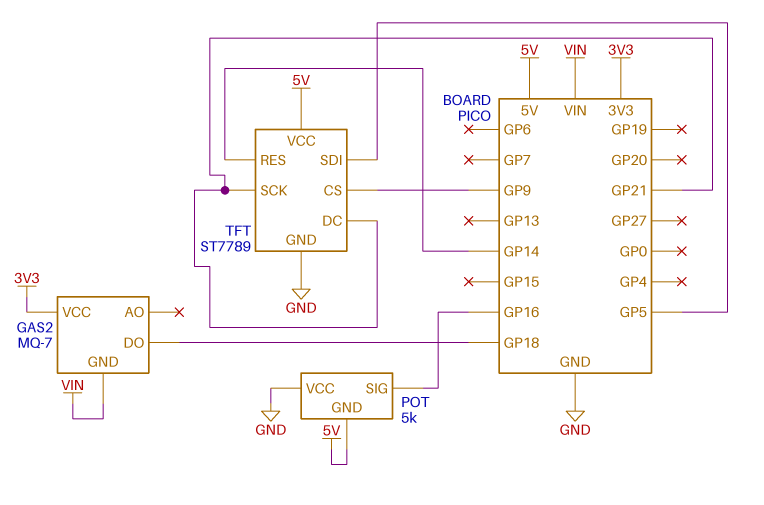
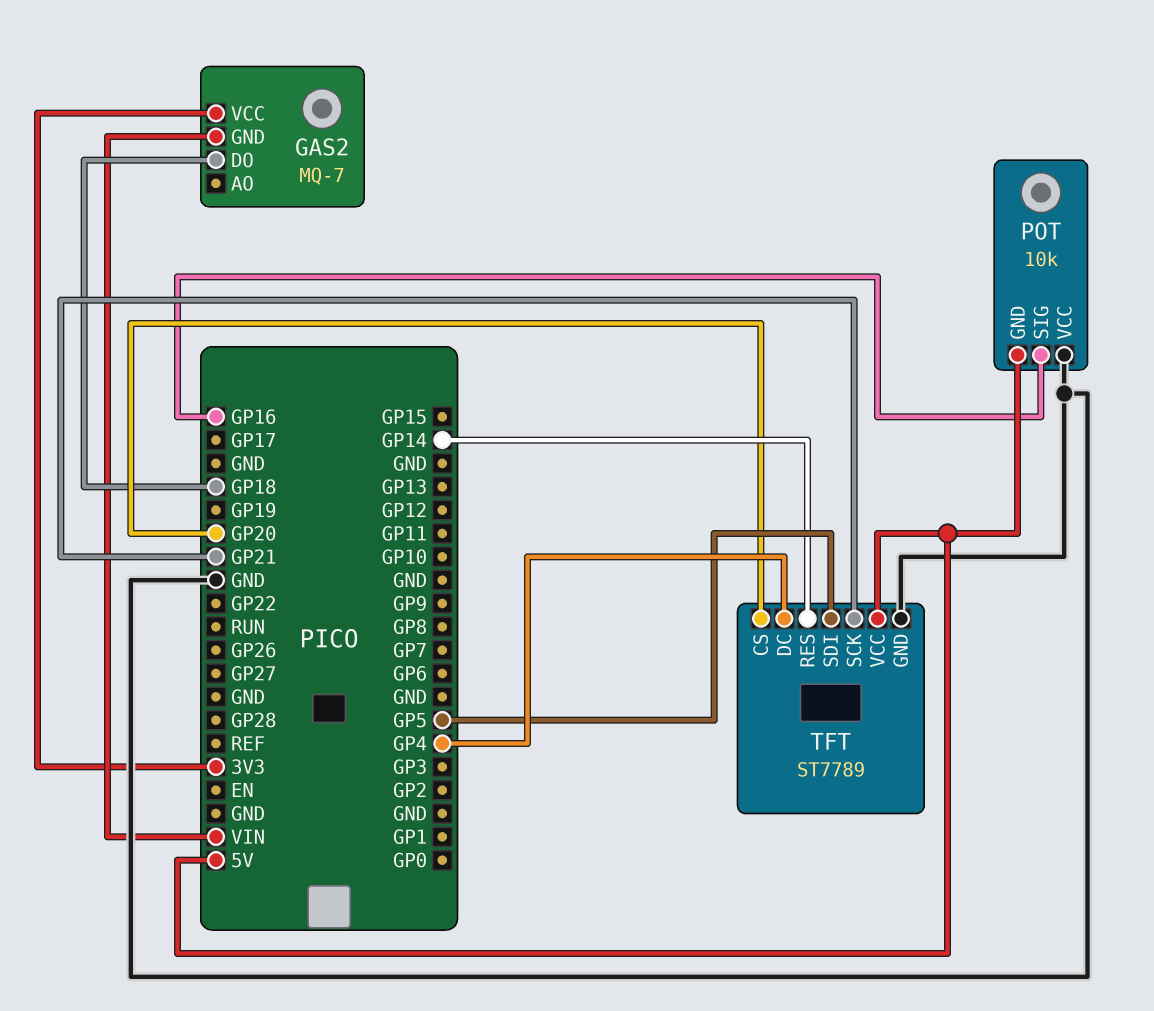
POT: 5k -> 10k
TFT pin CS: GP9 -> GP20
TFT pin DC: GP21 -> GP4

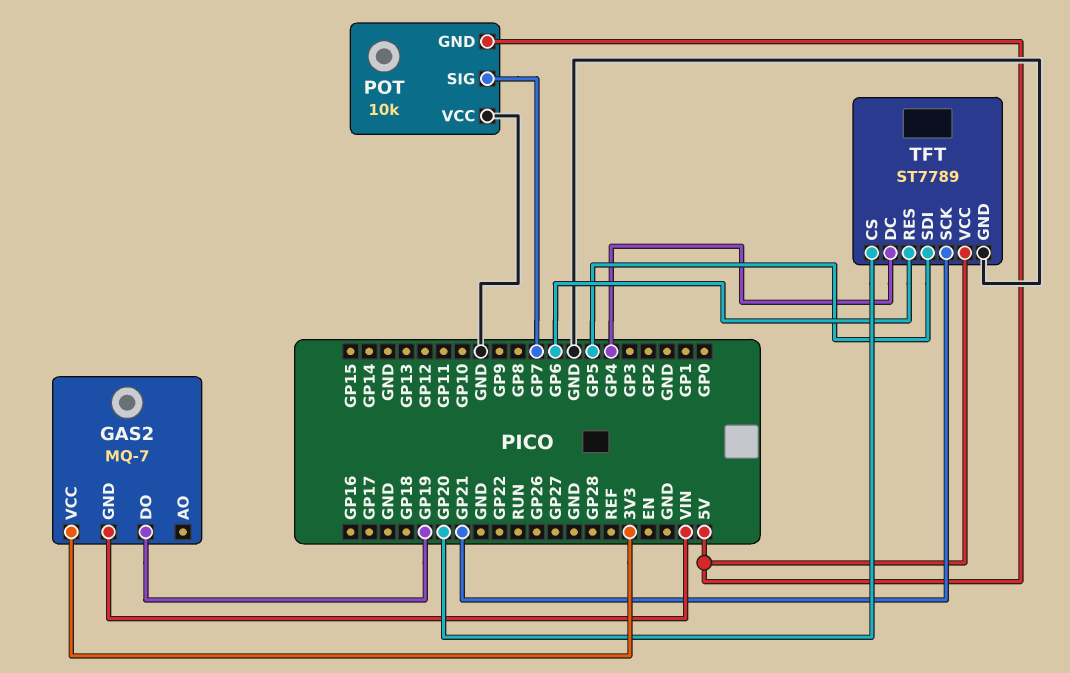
GAS2 pin DO: GP18 -> GP19
POT pin SIG: GP16 -> GP7
TFT pin RES: GP14 -> GP6

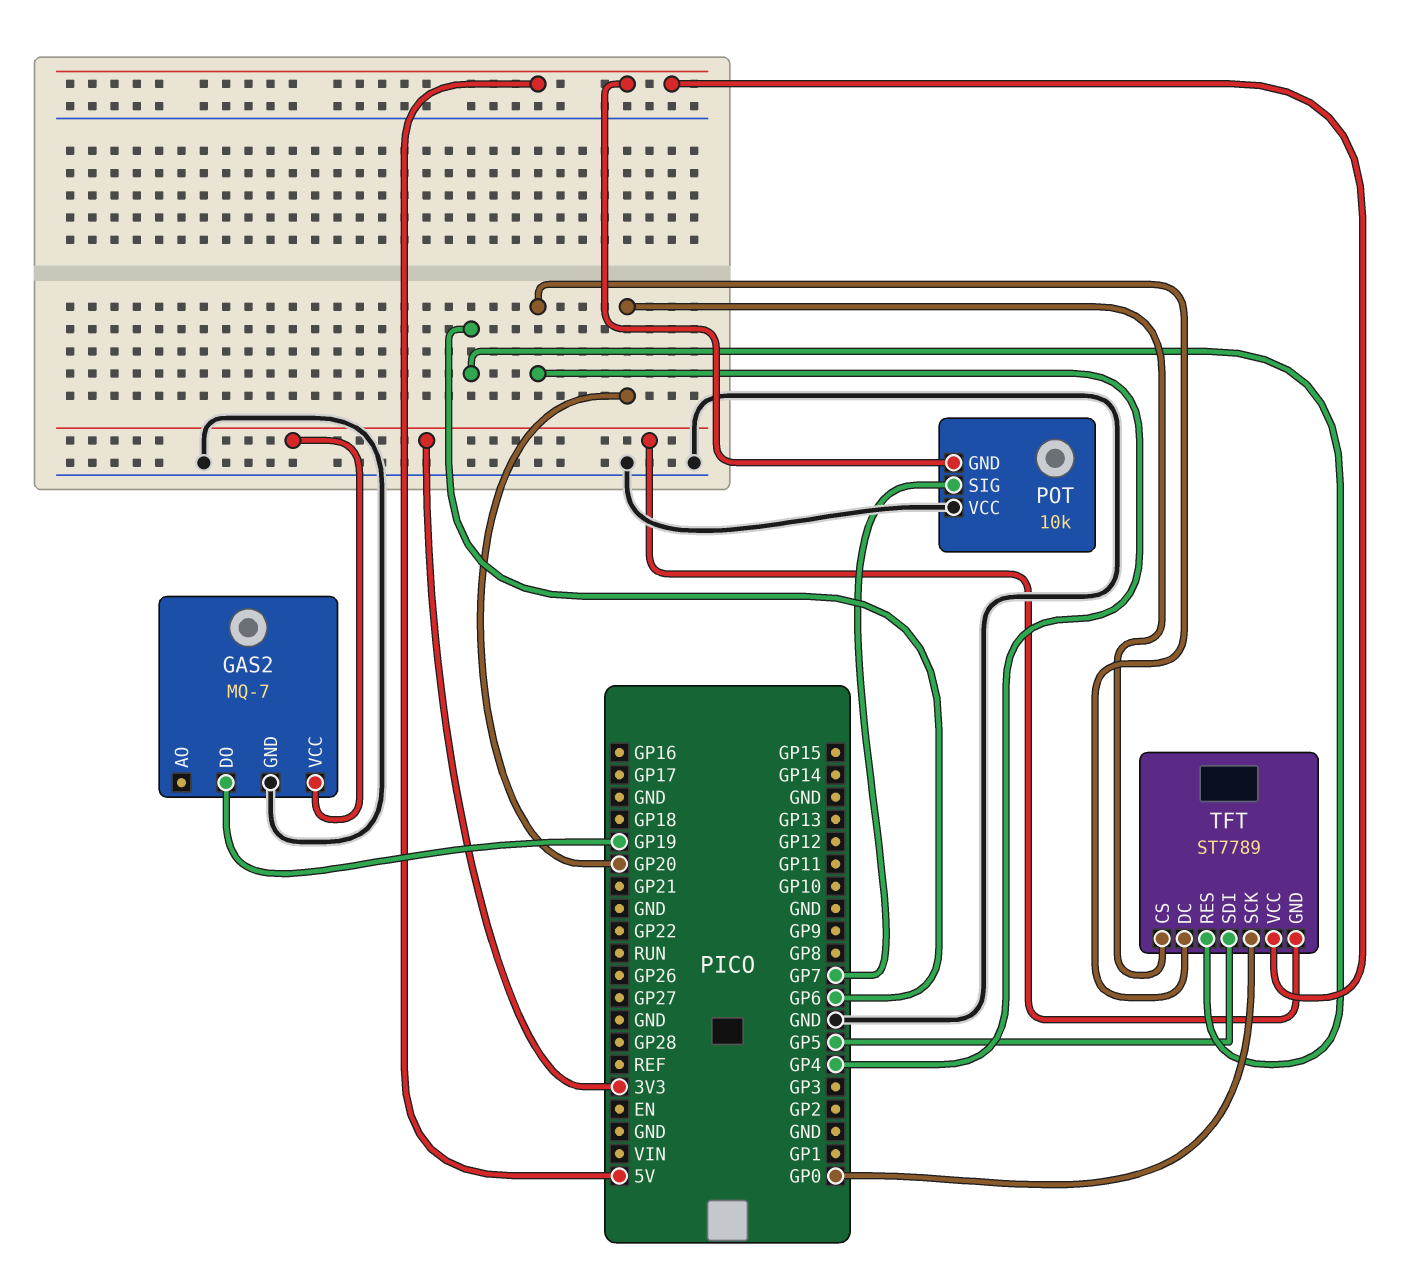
GAS2 pin GND: VIN -> GND
TFT pin GND: GND -> 3V3
TFT pin SCK: GP21 -> GP0

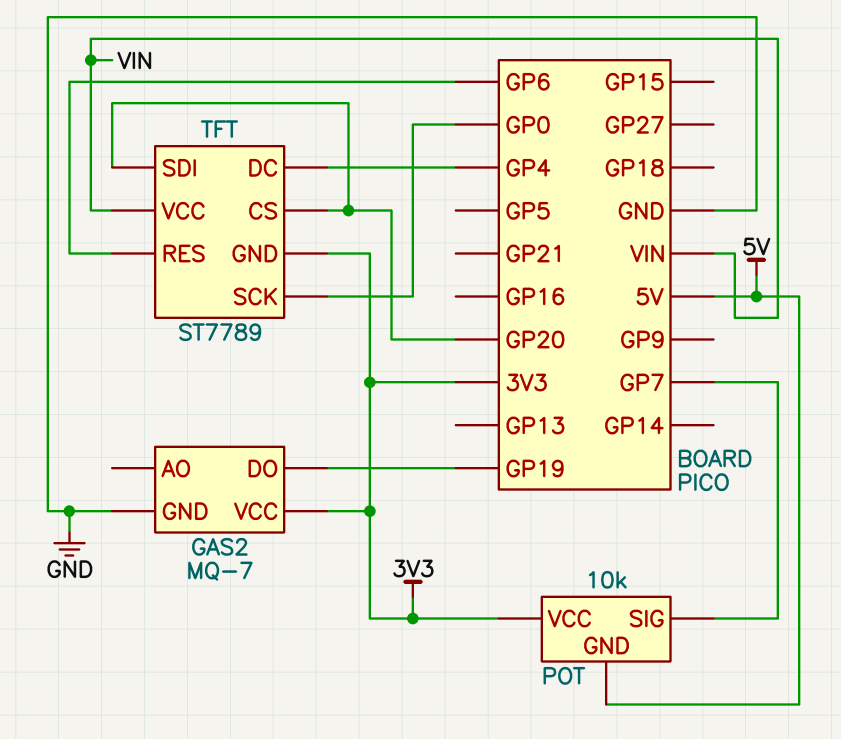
POT pin VCC: GND -> 3V3
TFT pin SDI: GP5 -> GP20
TFT pin VCC: 5V -> VIN

